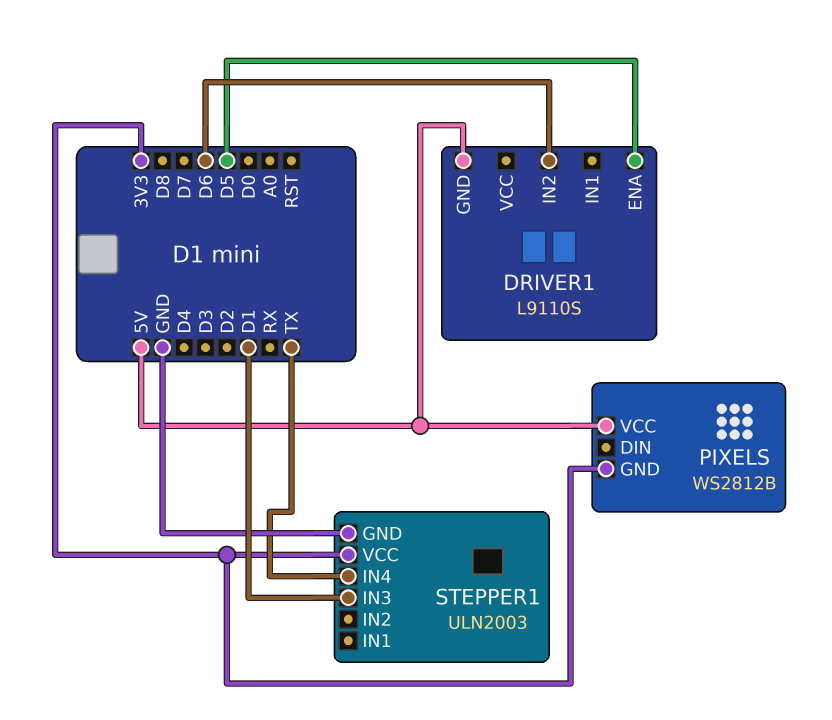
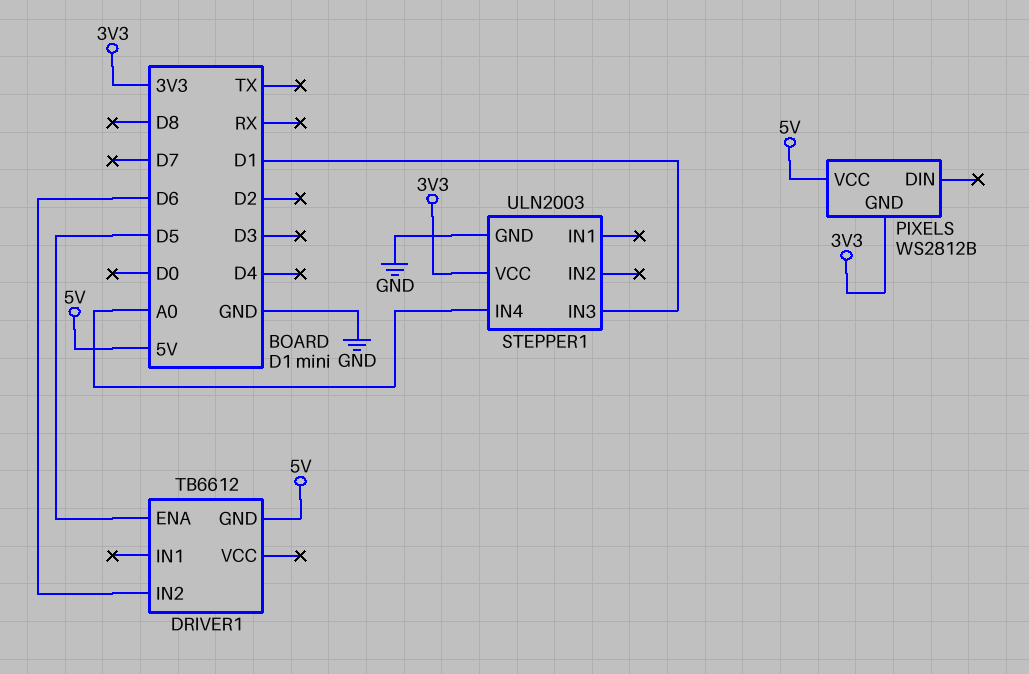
DRIVER1: L9110S -> TB6612
STEPPER1 pin IN4: TX -> A0

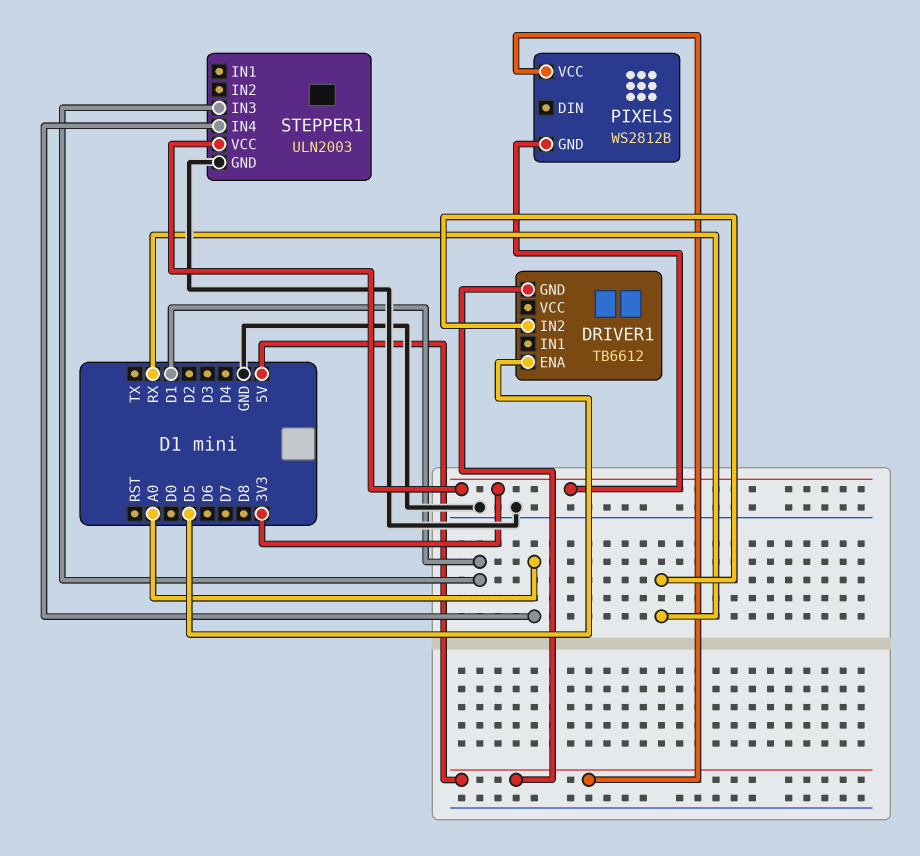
DRIVER1 pin IN2: D6 -> RX

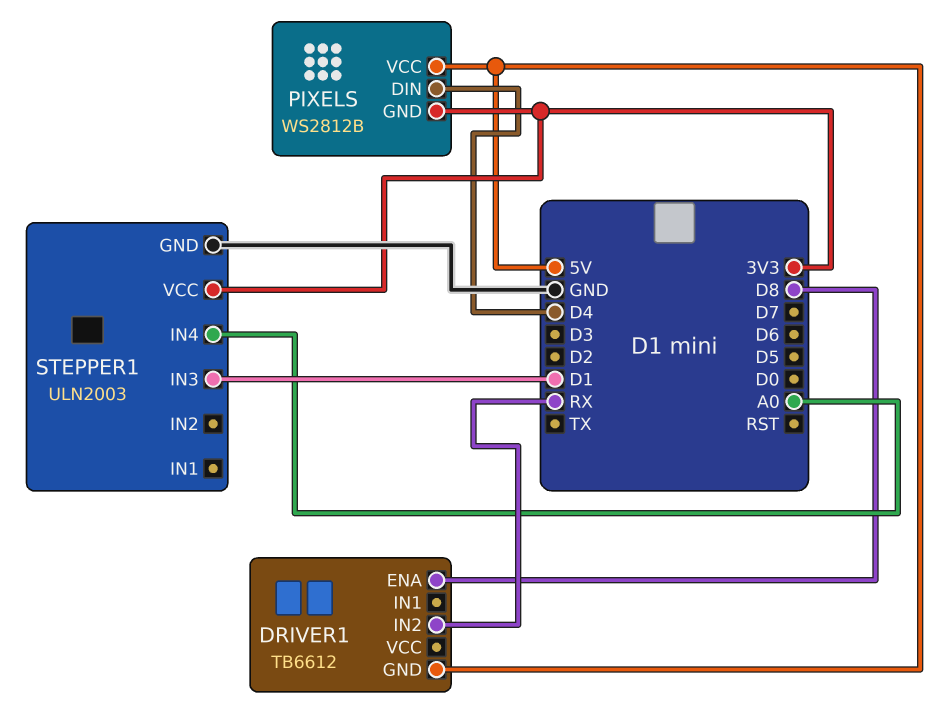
DRIVER1 pin ENA: D5 -> D8
PIXELS pin DIN: none -> D4

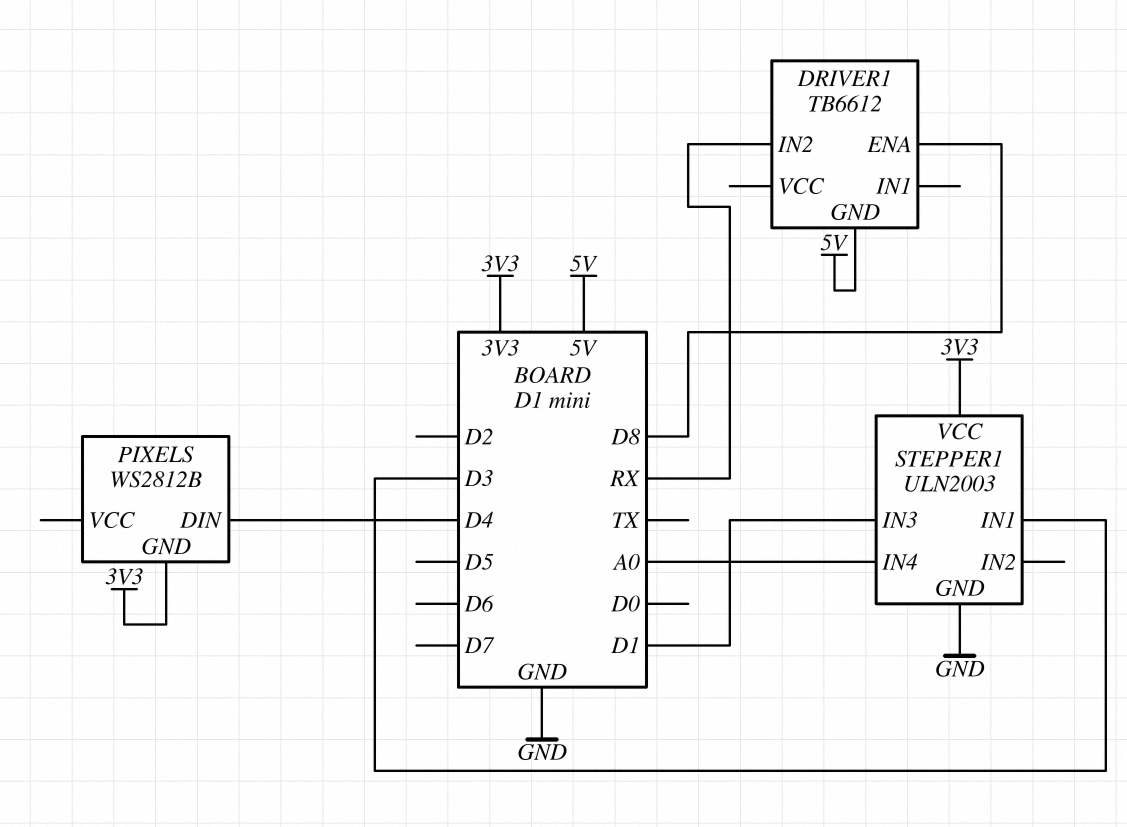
PIXELS pin VCC: 5V -> none
STEPPER1 pin IN1: none -> D3

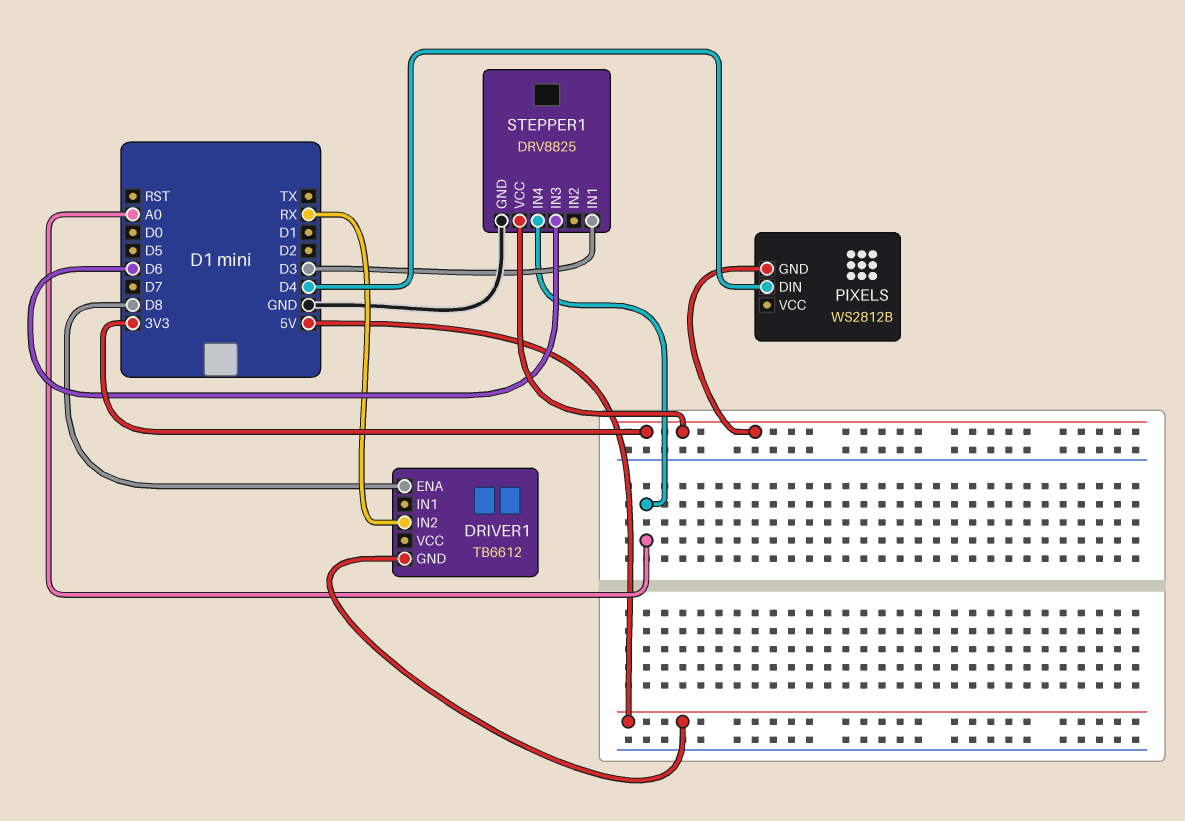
STEPPER1: ULN2003 -> DRV8825
STEPPER1 pin IN3: D1 -> D6

